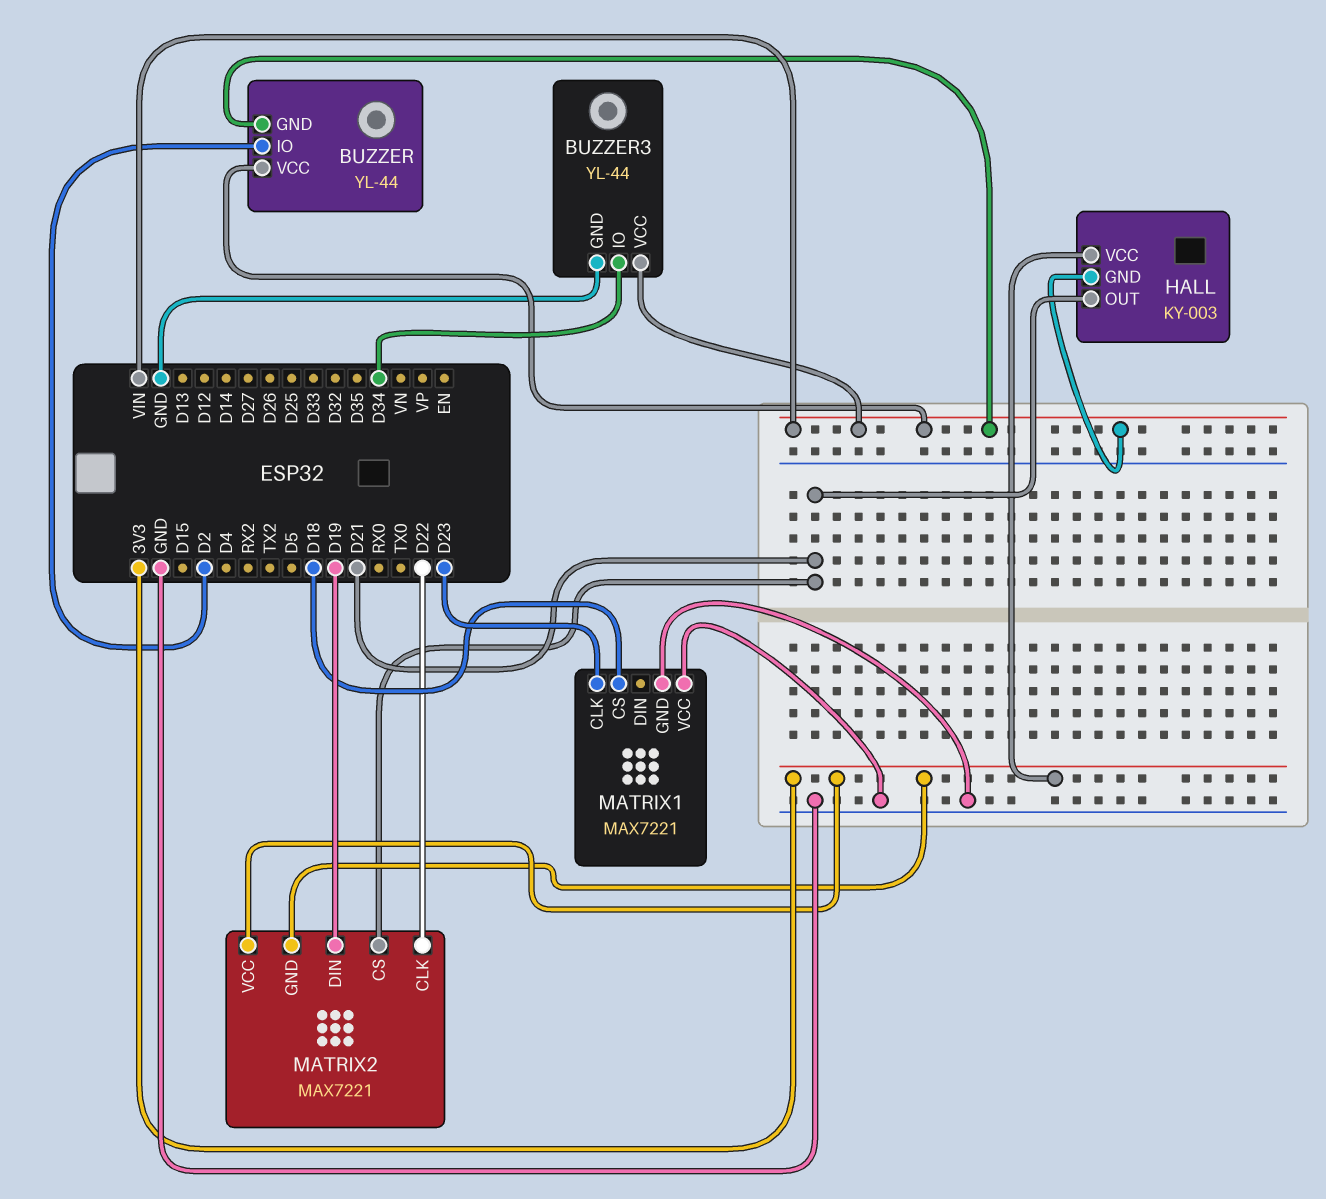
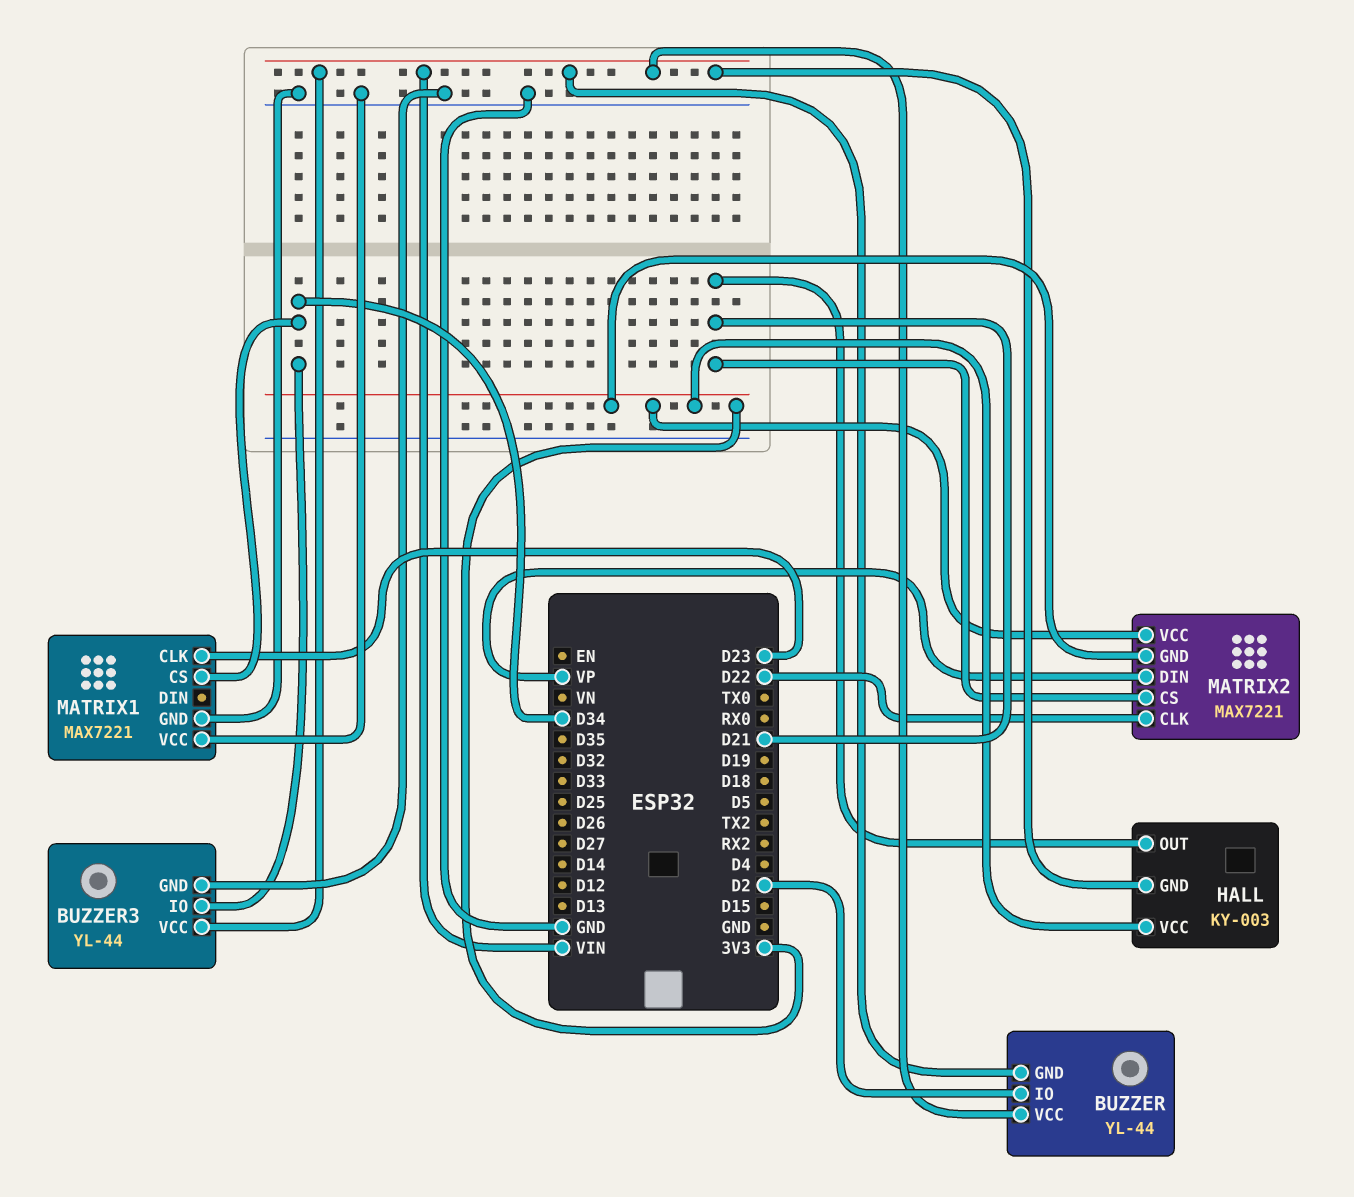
MATRIX1 pin CS: D18 -> D34
MATRIX2 pin DIN: D19 -> VP

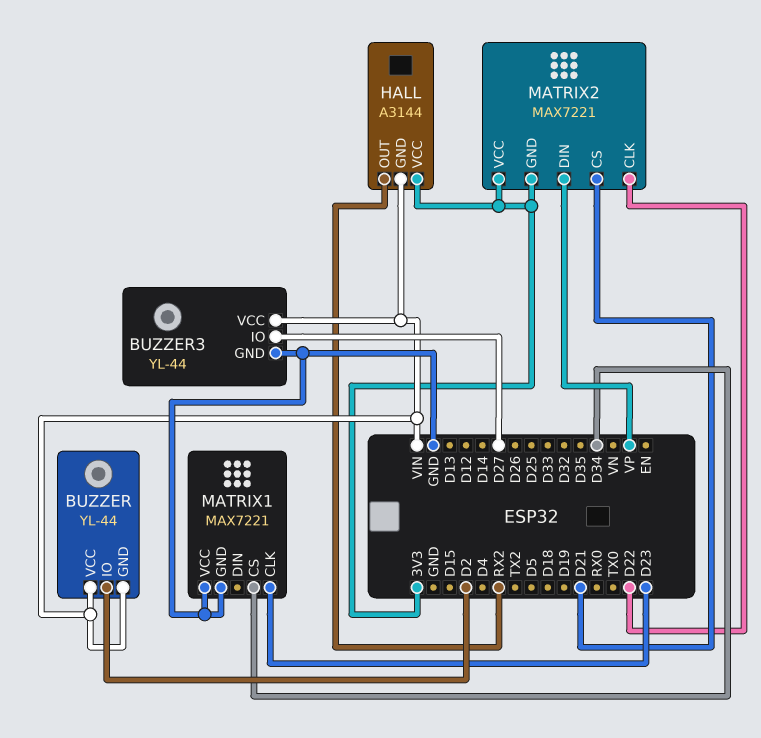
BUZZER3 pin IO: D34 -> D27
HALL: KY-003 -> A3144
HALL pin OUT: D21 -> RX2

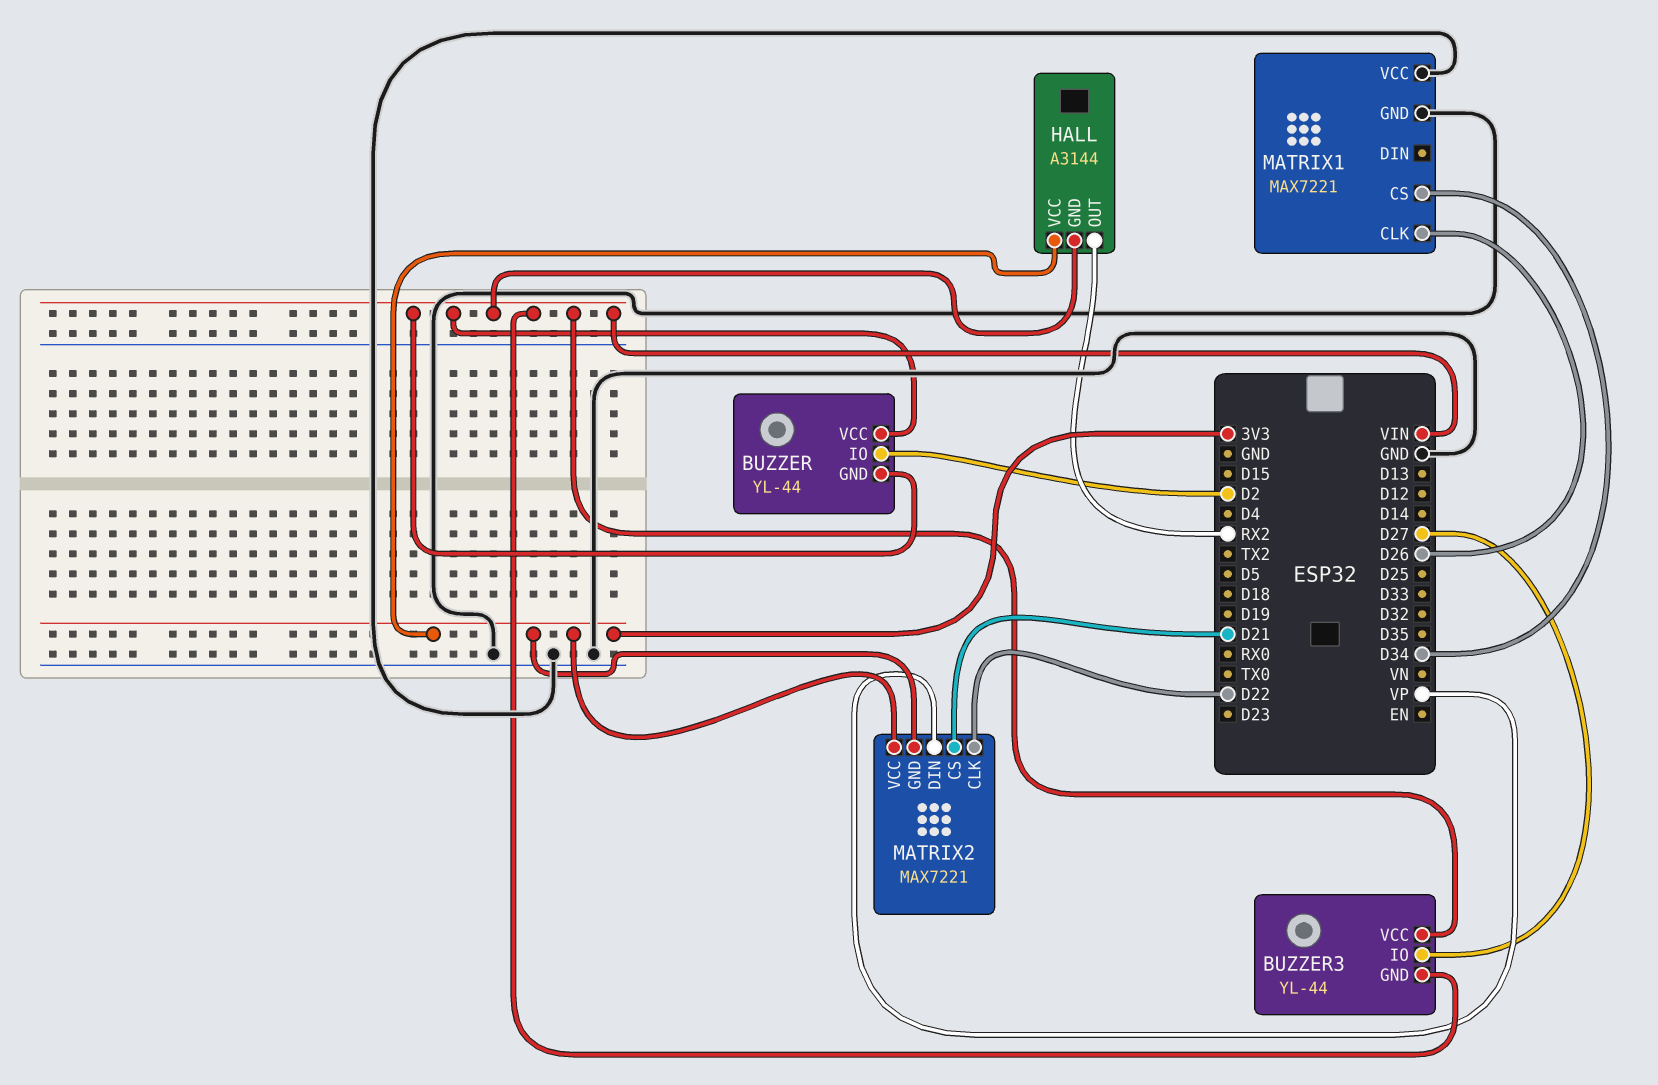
BUZZER3 pin GND: GND -> VIN
MATRIX1 pin CLK: D23 -> D26

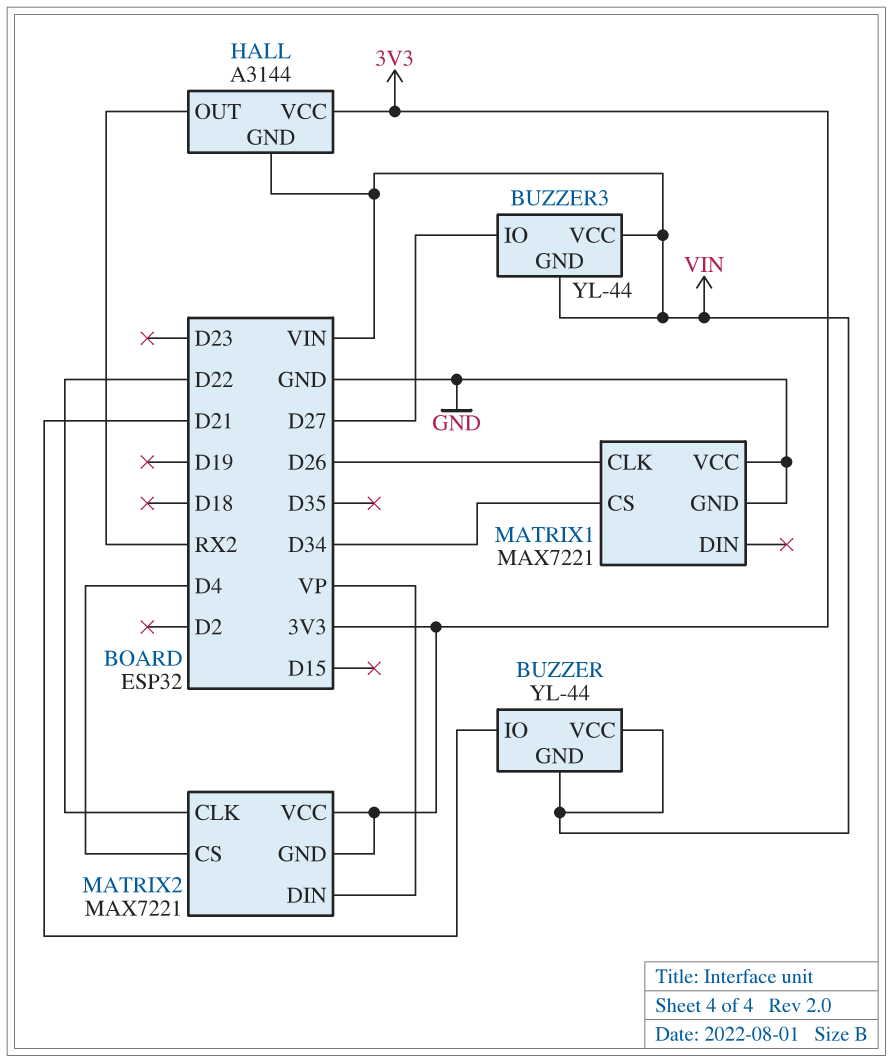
BUZZER pin IO: D2 -> D21
MATRIX2 pin CS: D21 -> D4

